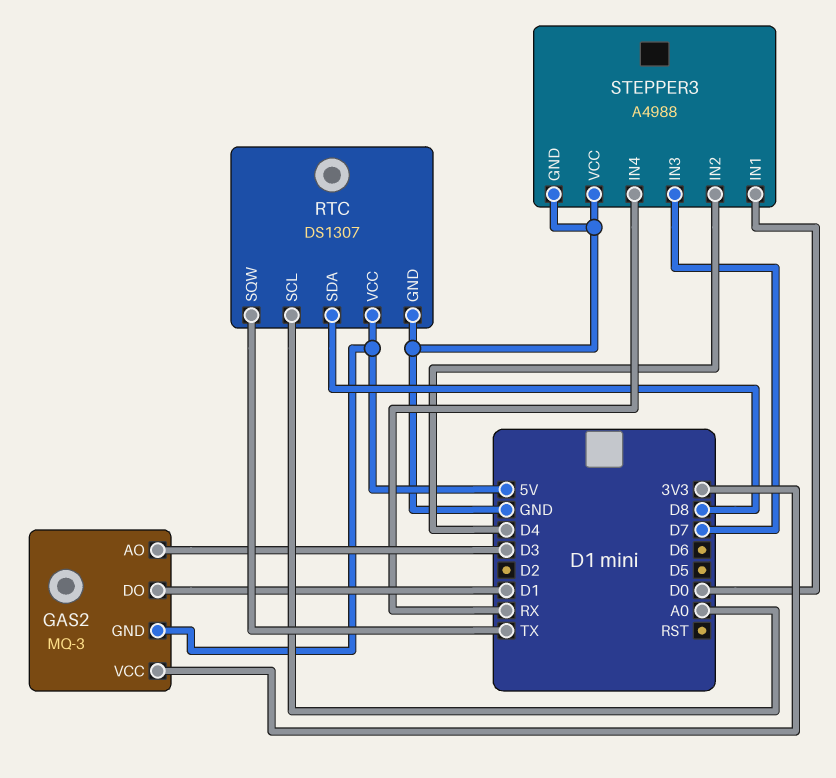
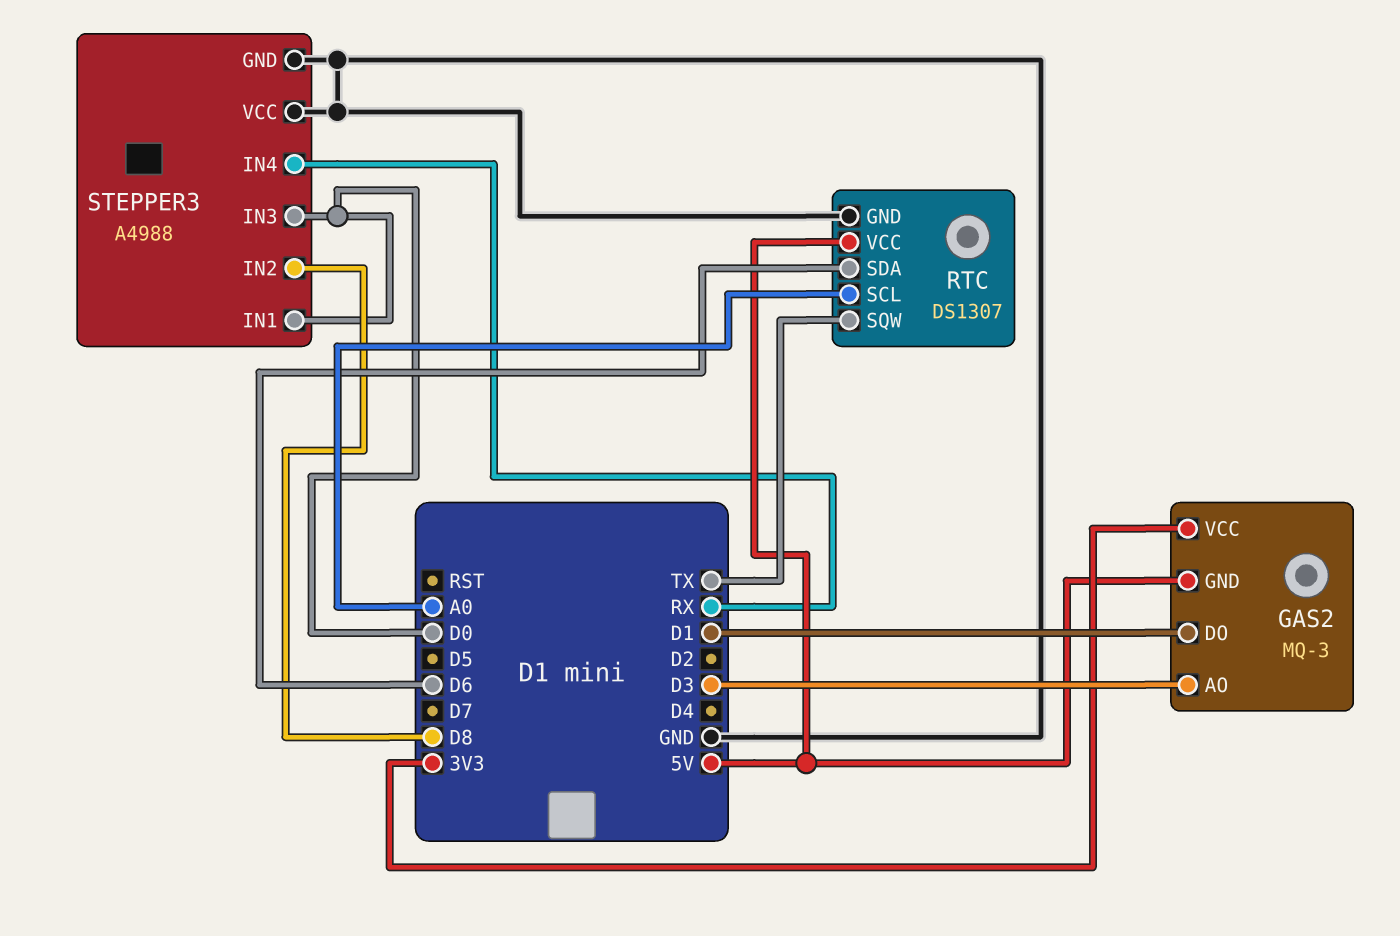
RTC pin SDA: D8 -> D6
STEPPER3 pin IN2: D4 -> D8
STEPPER3 pin IN3: D7 -> D0

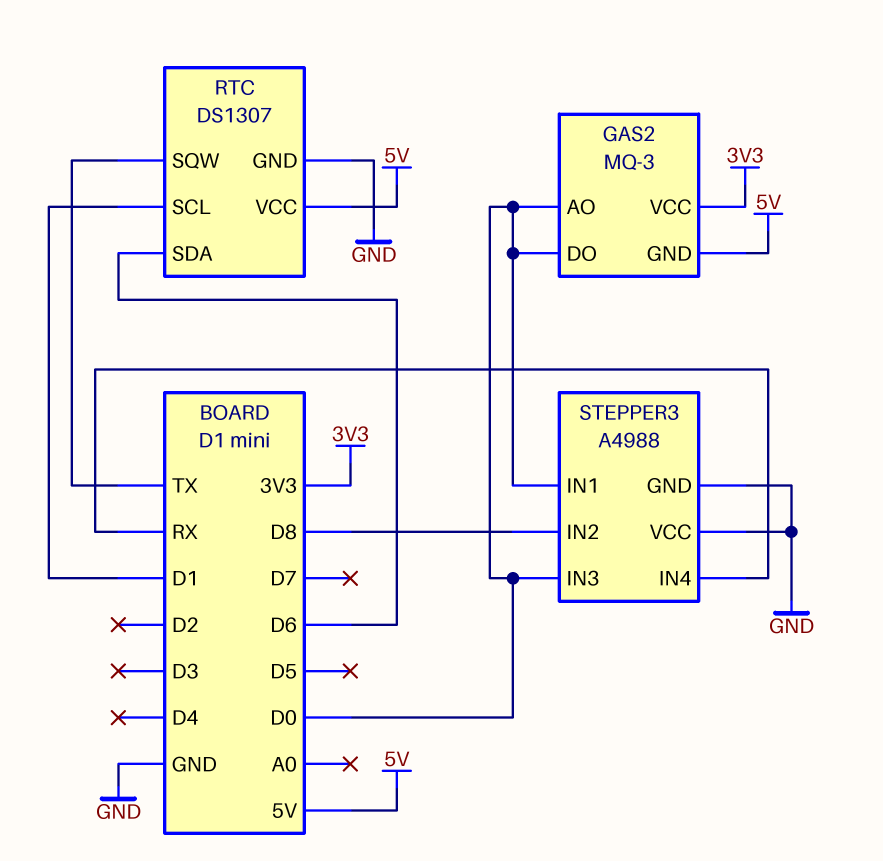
GAS2 pin AO: D3 -> D0
GAS2 pin DO: D1 -> D0
RTC pin SCL: A0 -> D1

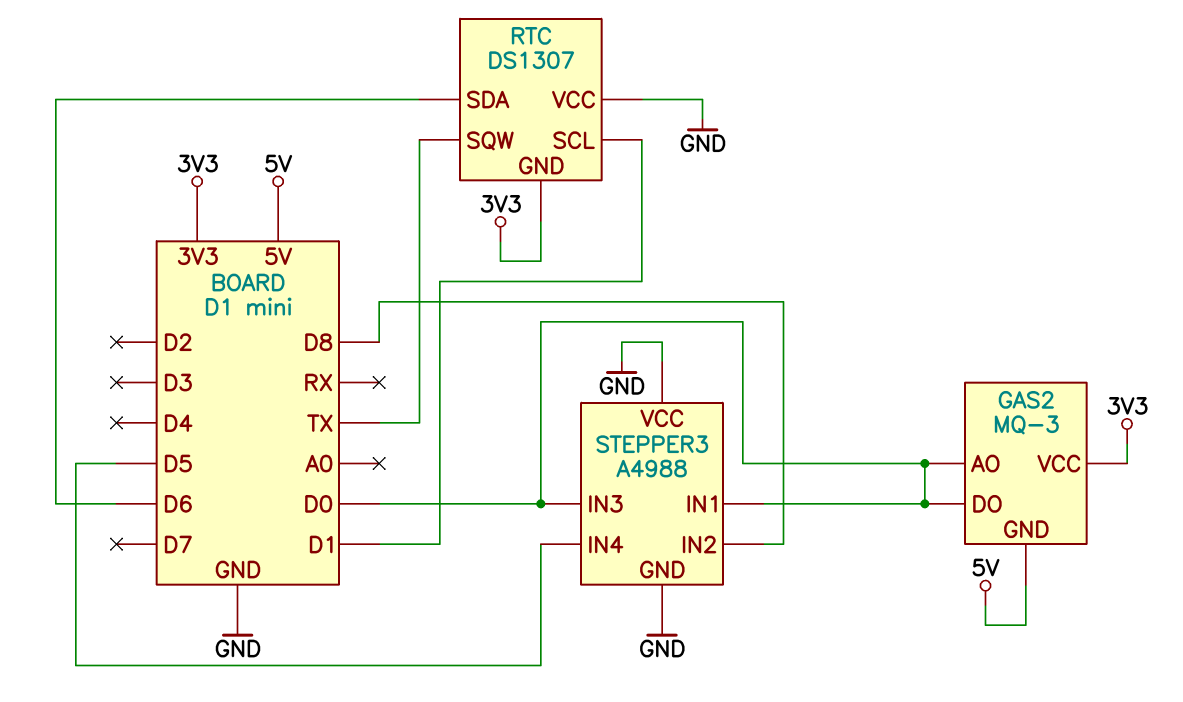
RTC pin GND: GND -> 3V3
RTC pin VCC: 5V -> GND
STEPPER3 pin IN4: RX -> D5

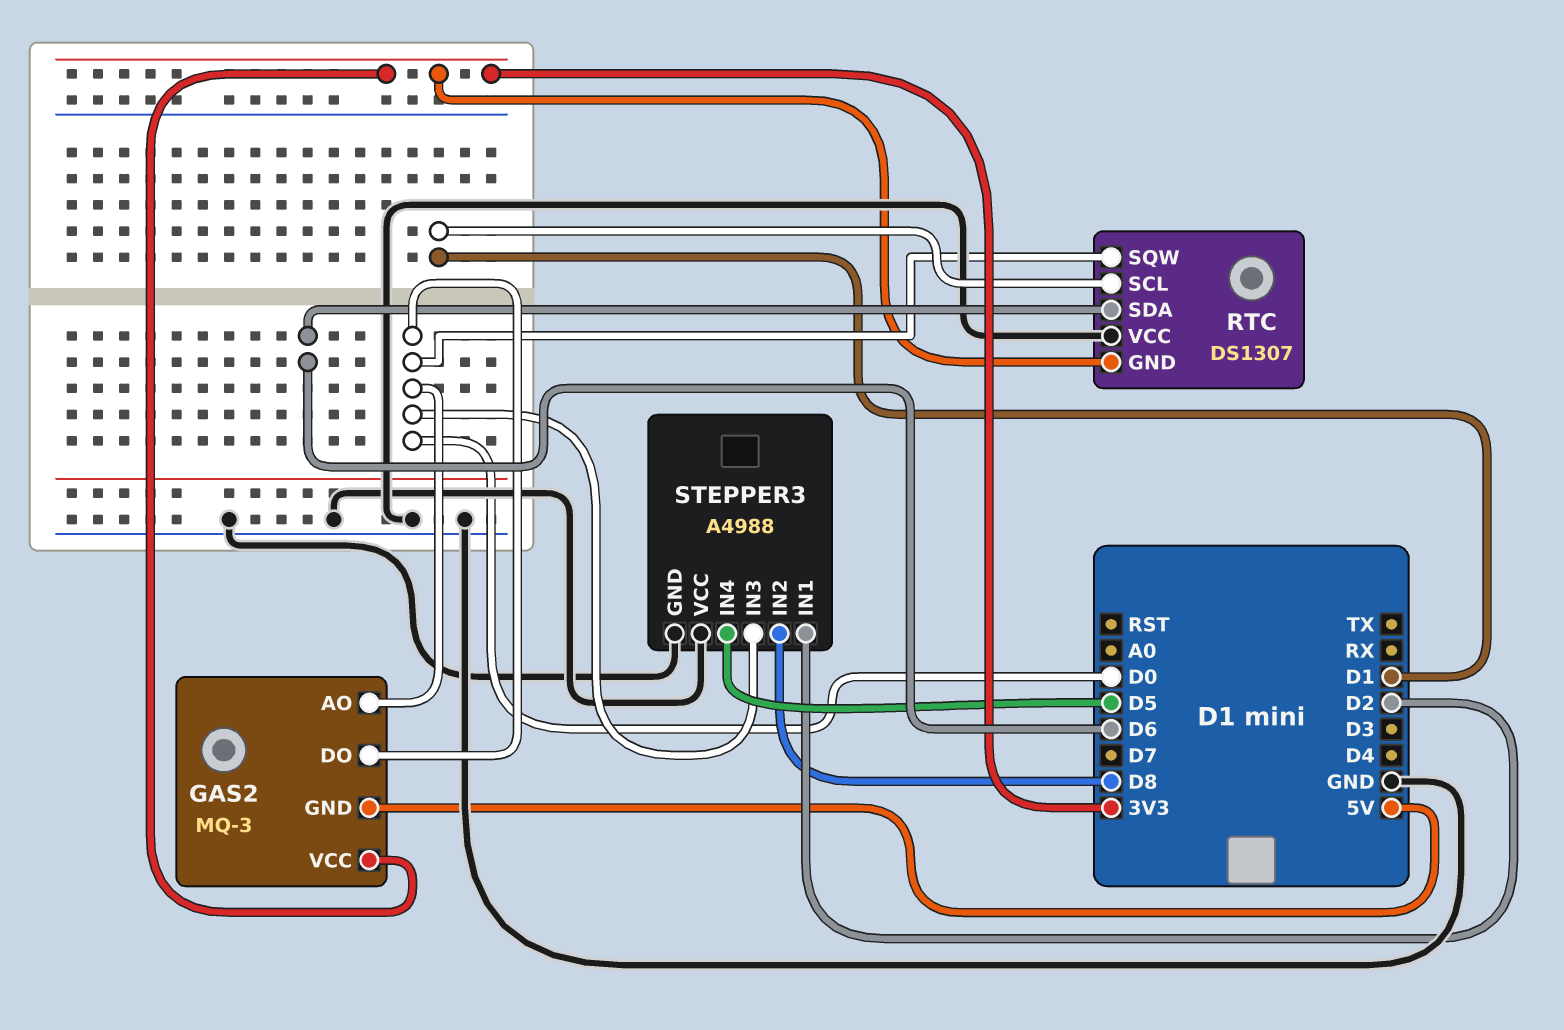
RTC pin SQW: TX -> D0
STEPPER3 pin IN1: D0 -> D2

